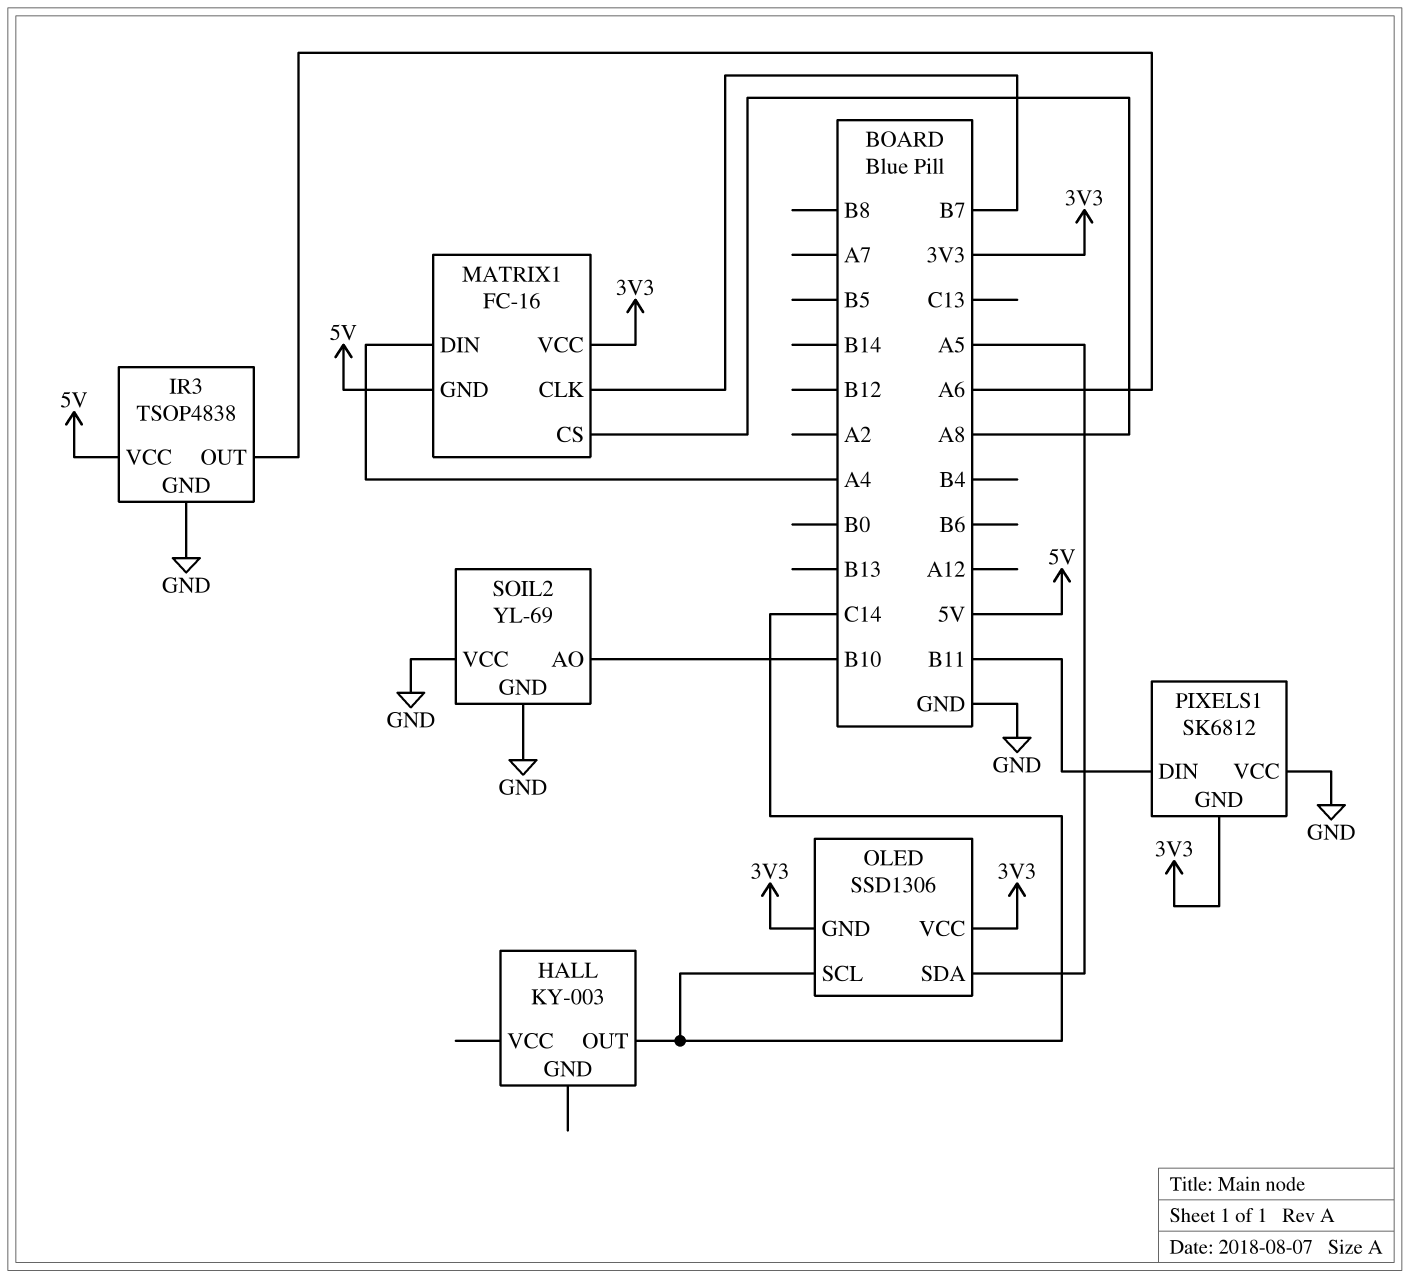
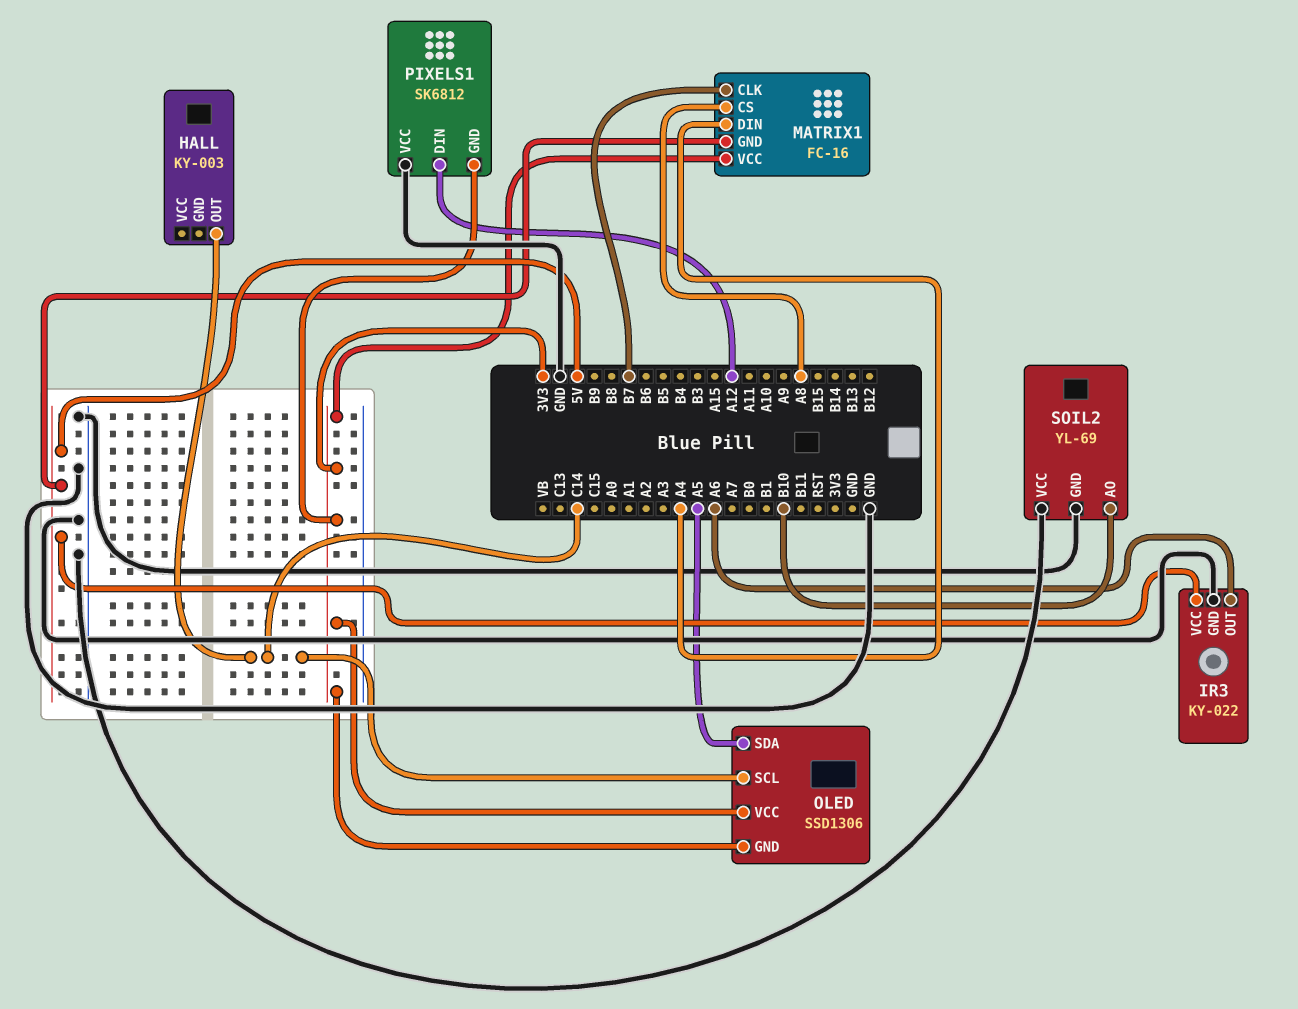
IR3: TSOP4838 -> KY-022
PIXELS1 pin DIN: B11 -> A12

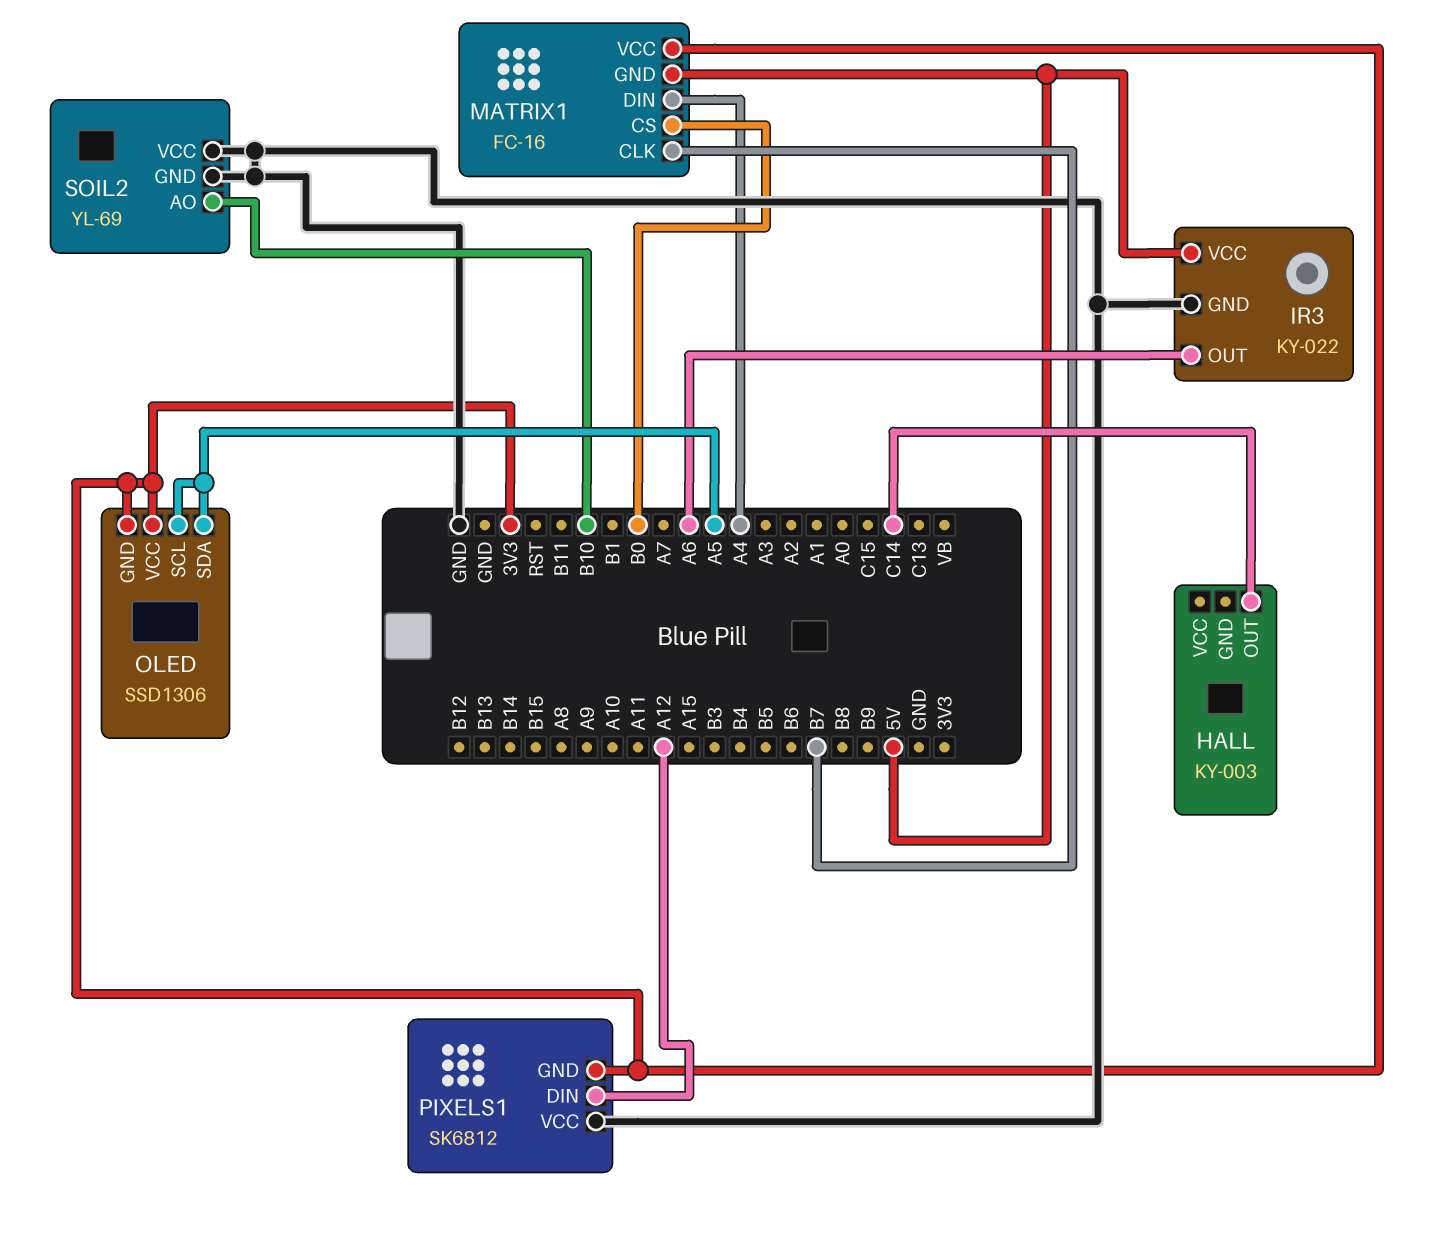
MATRIX1 pin CS: A8 -> B0
OLED pin SCL: C14 -> A5

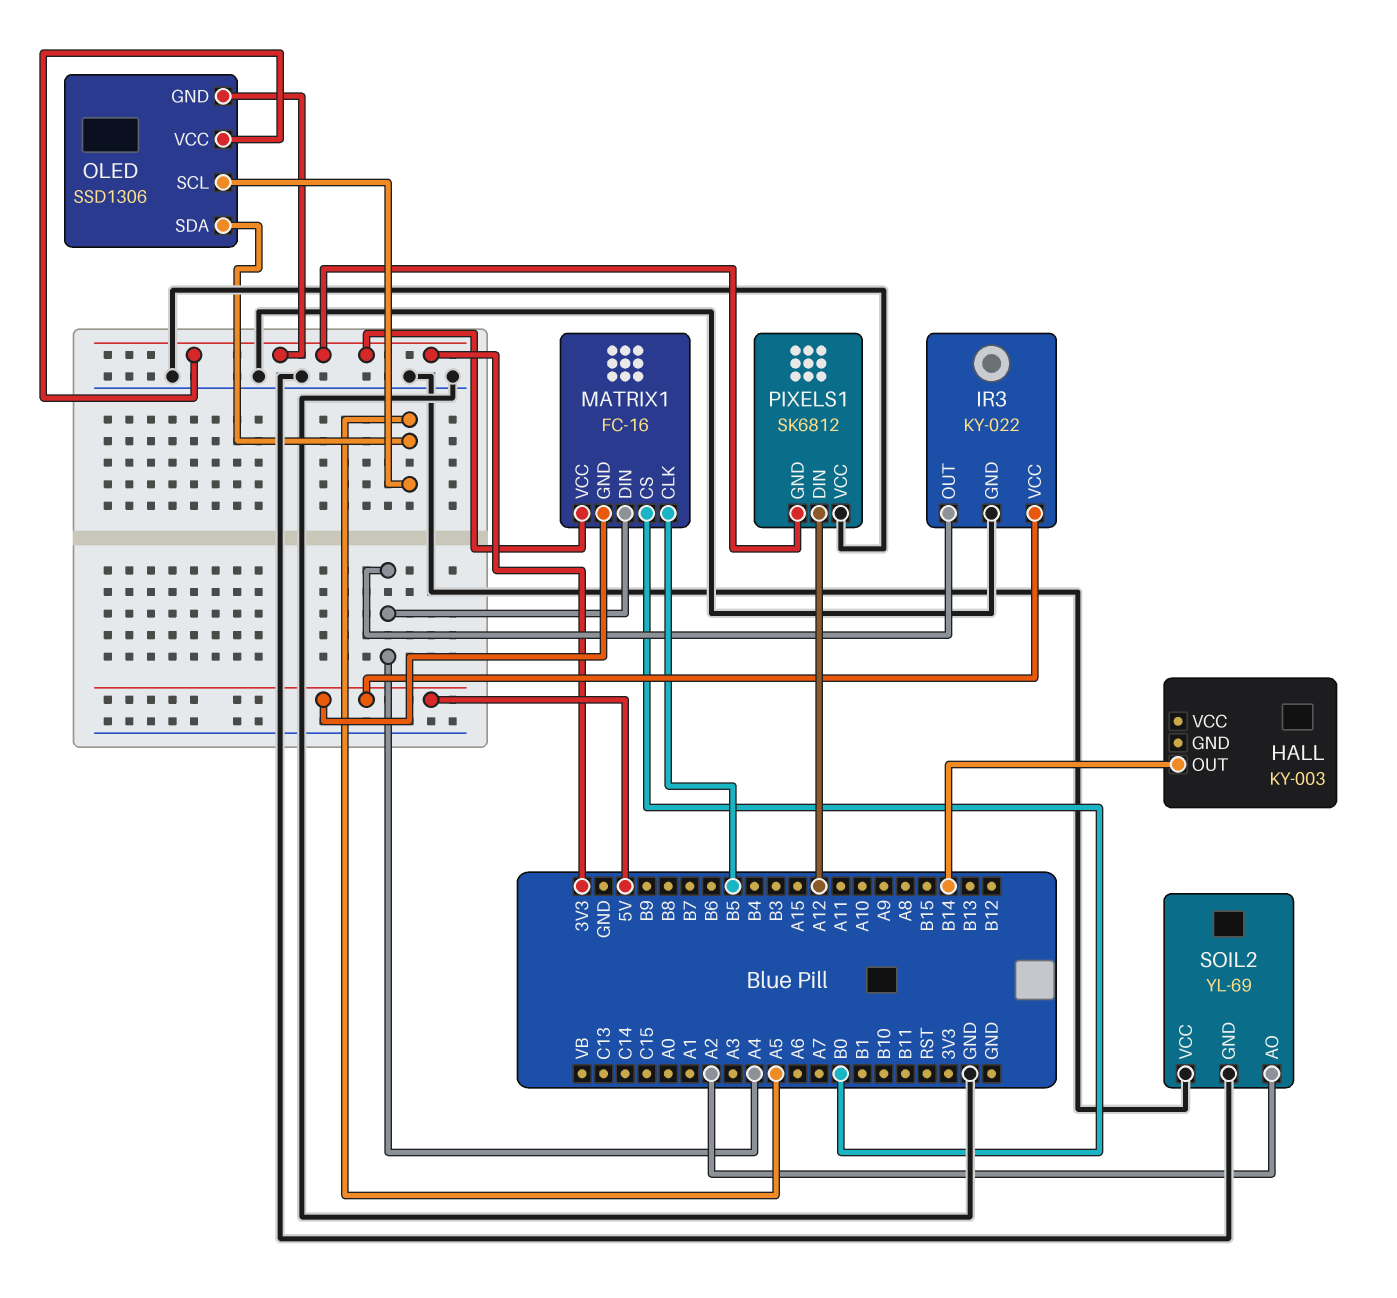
HALL pin OUT: C14 -> B14
IR3 pin OUT: A6 -> A4
MATRIX1 pin CLK: B7 -> B5
SOIL2 pin AO: B10 -> A2

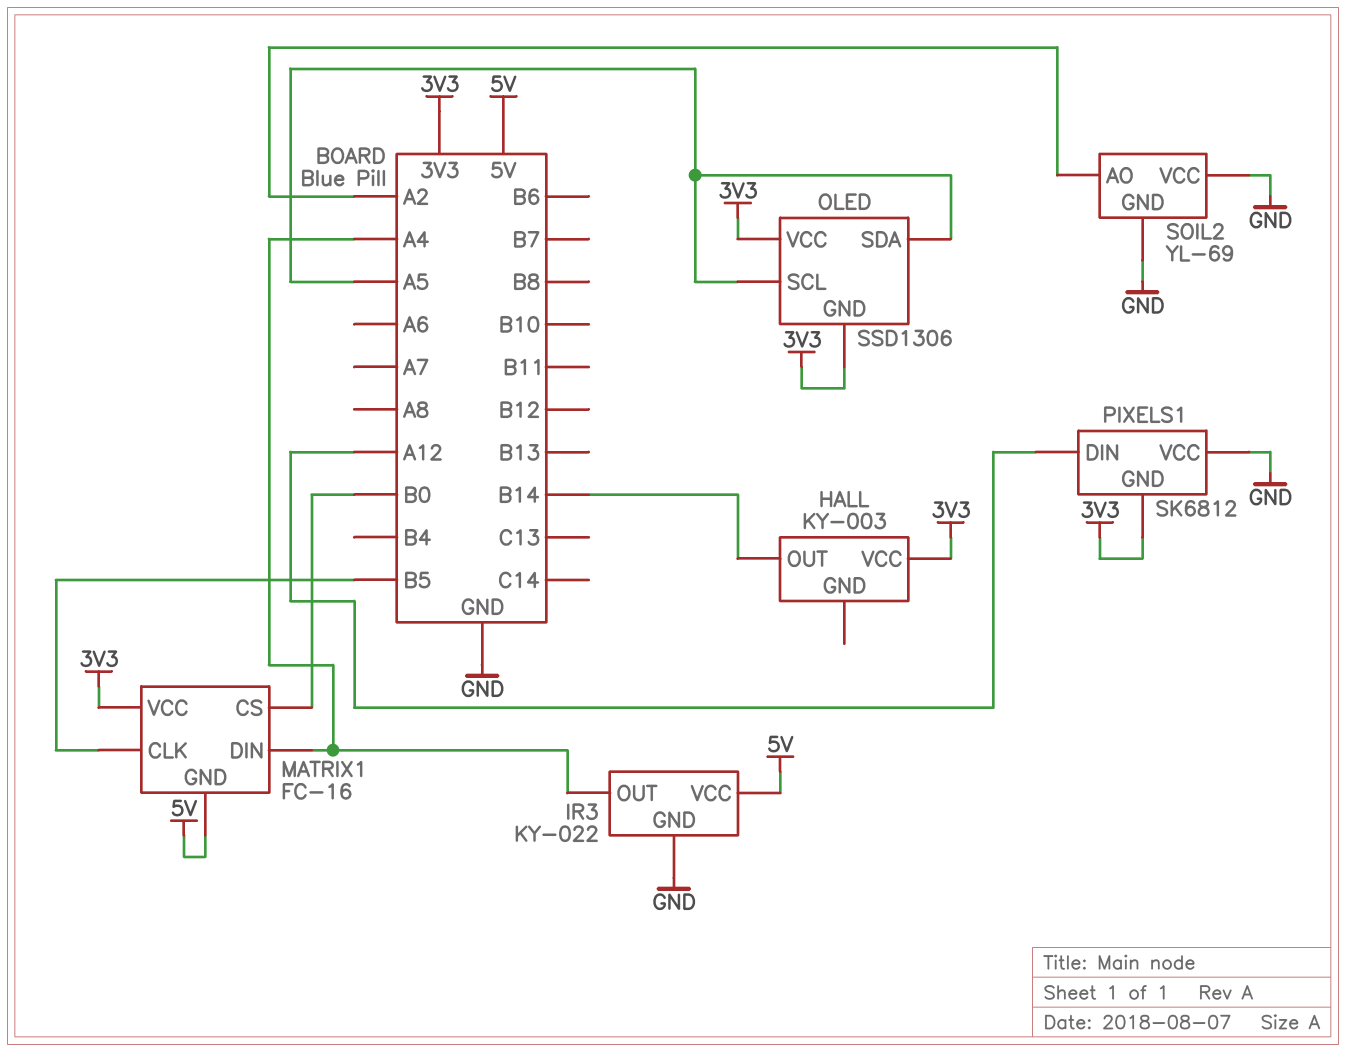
HALL pin VCC: none -> 3V3

